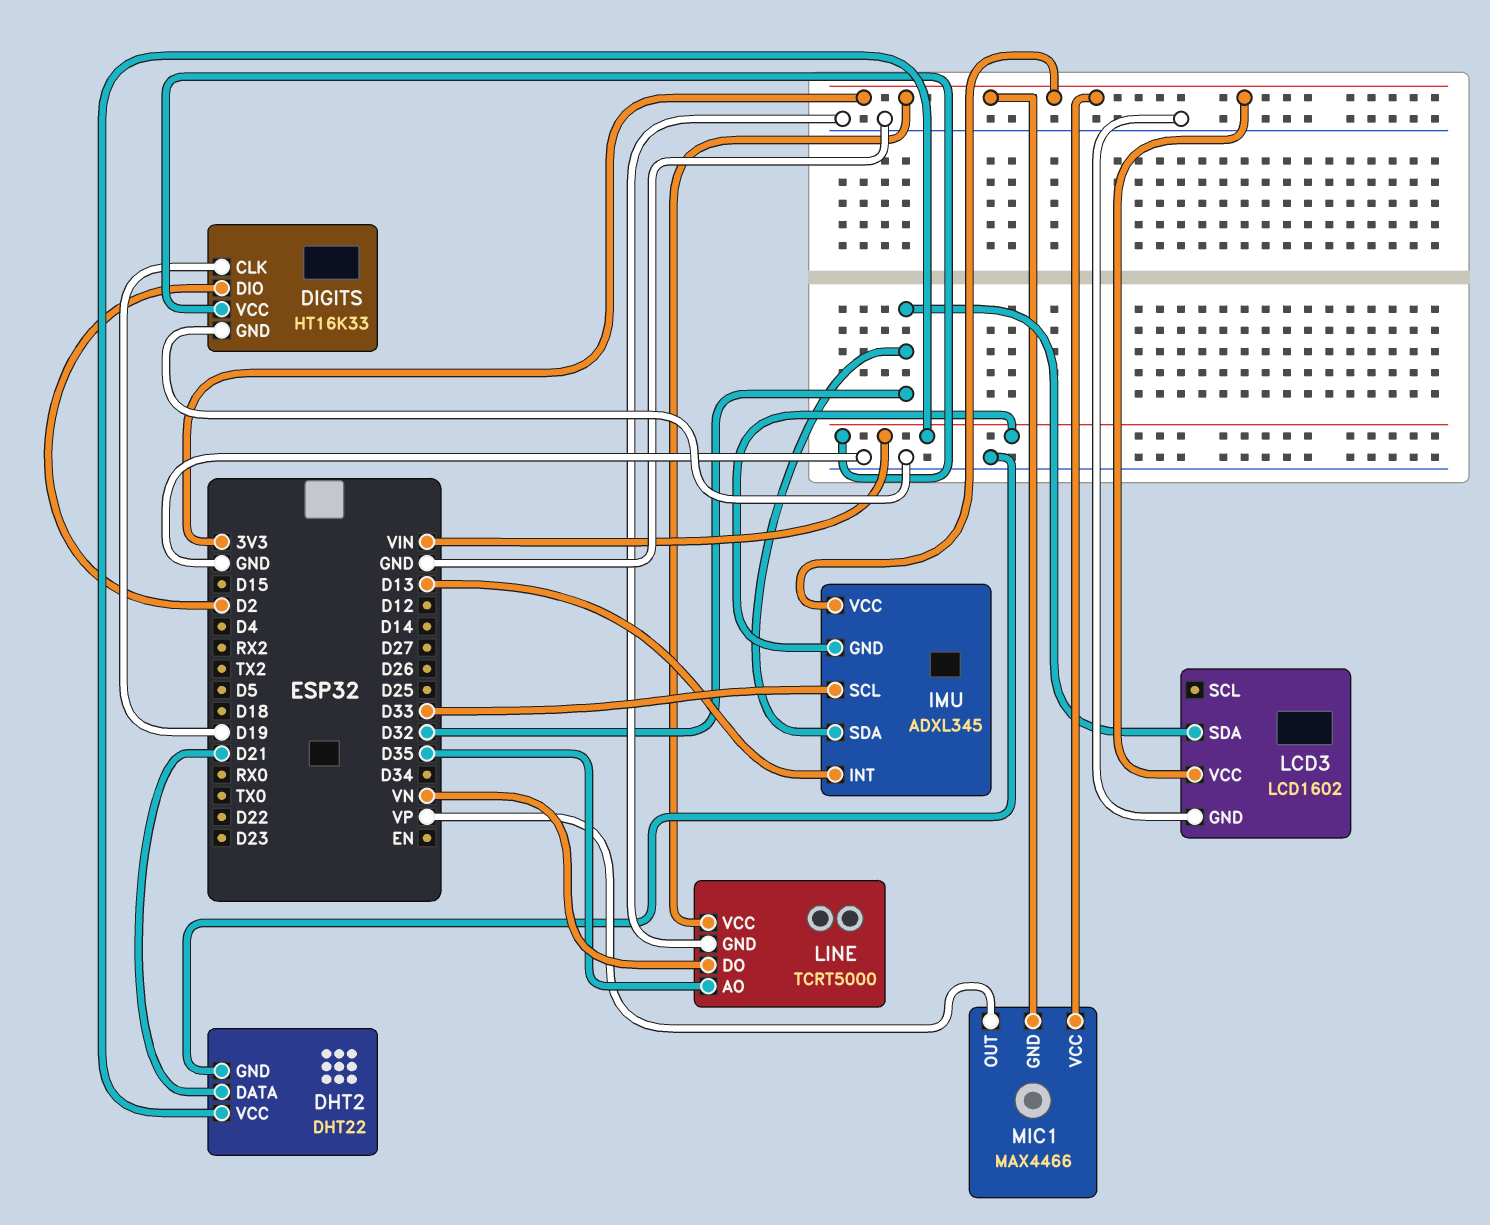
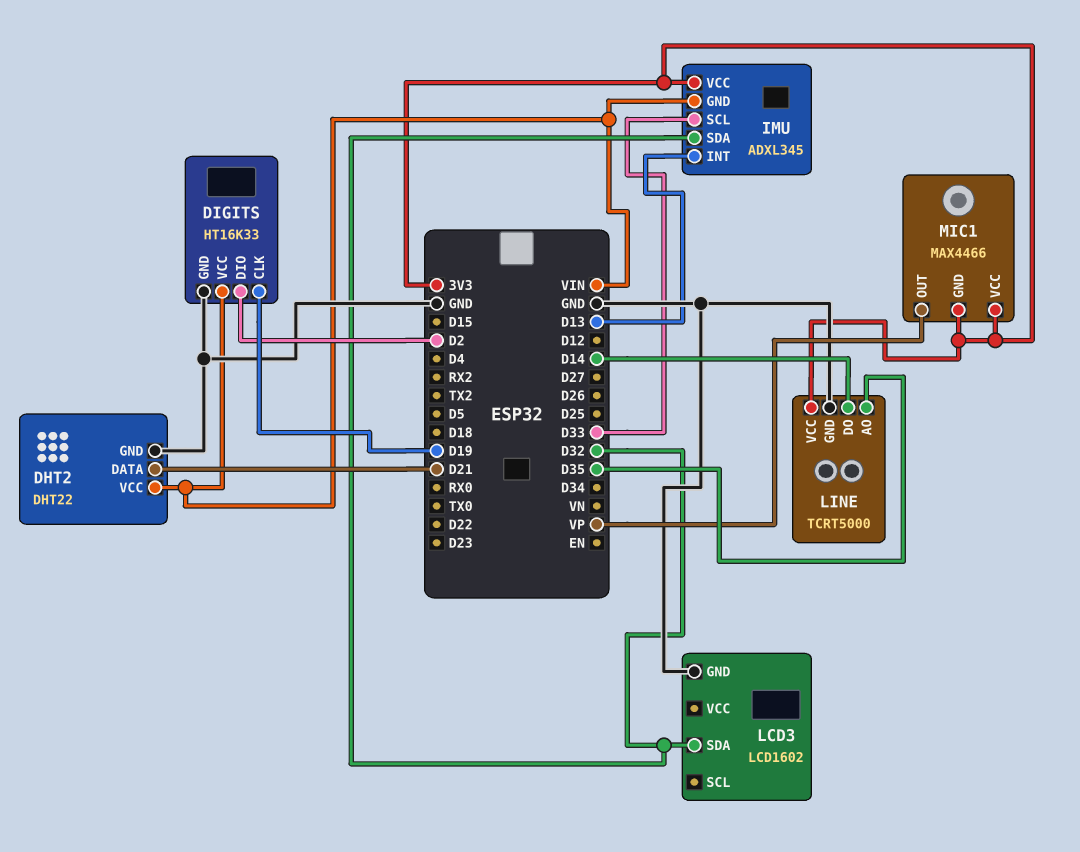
LCD3 pin VCC: 3V3 -> none
LINE pin DO: VN -> D14

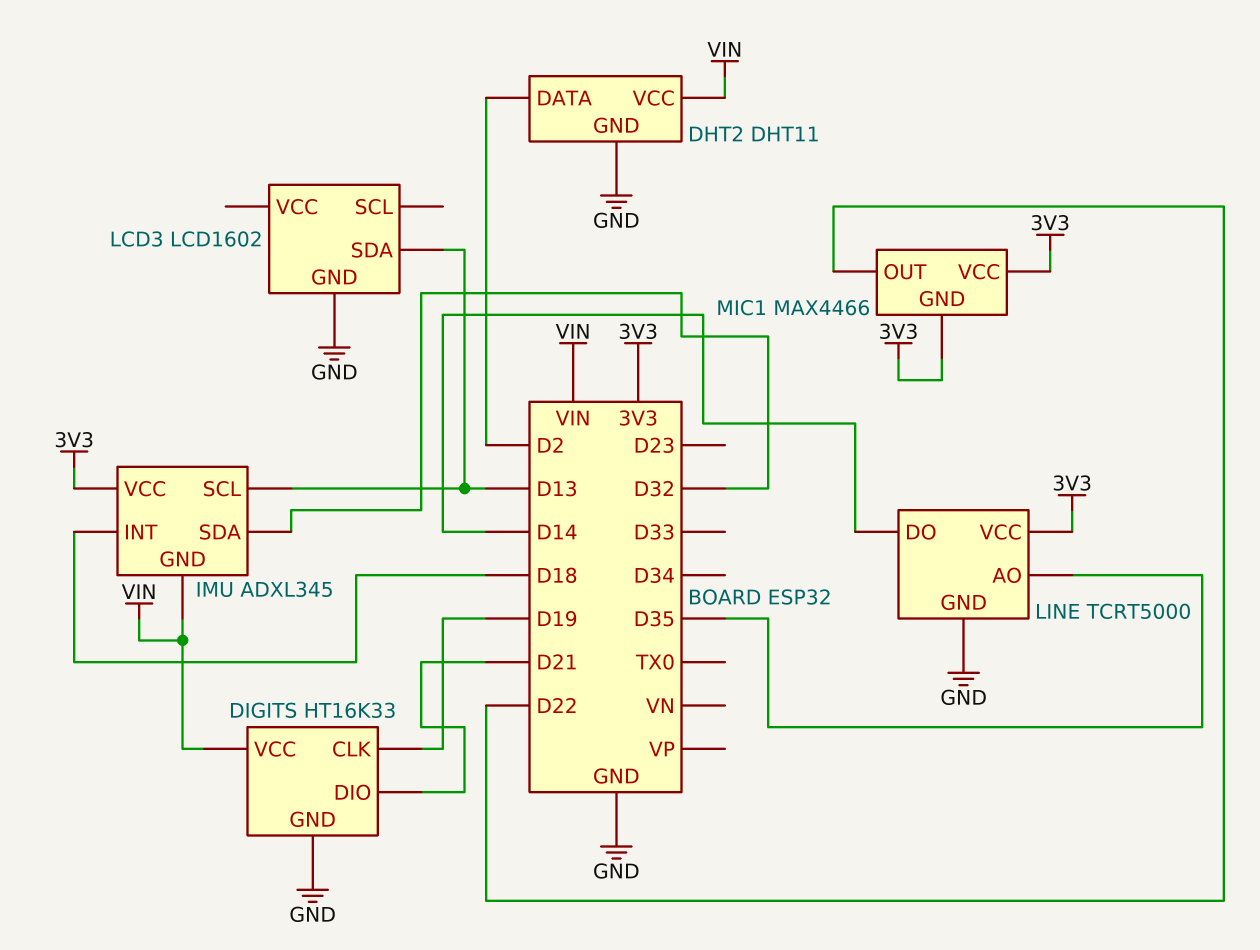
DHT2: DHT22 -> DHT11
DHT2 pin DATA: D21 -> D2
DIGITS pin DIO: D2 -> D21
IMU pin INT: D13 -> D18
IMU pin SCL: D33 -> D13
LCD3 pin SDA: D32 -> D13
MIC1 pin OUT: VP -> D22

